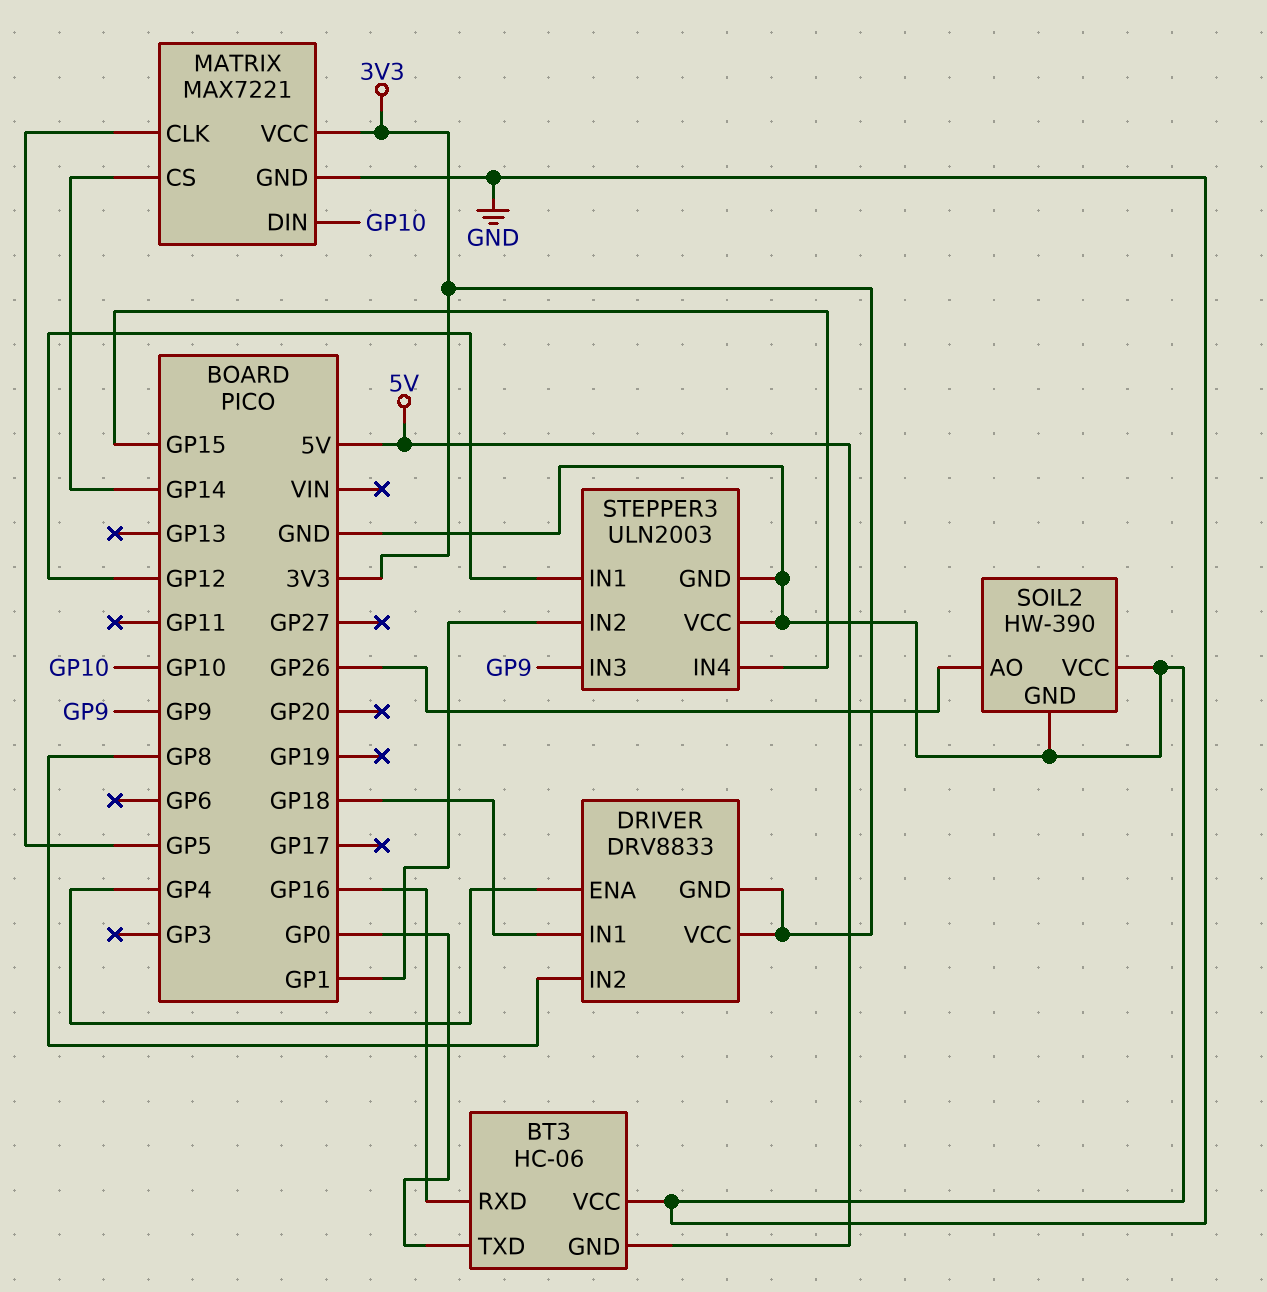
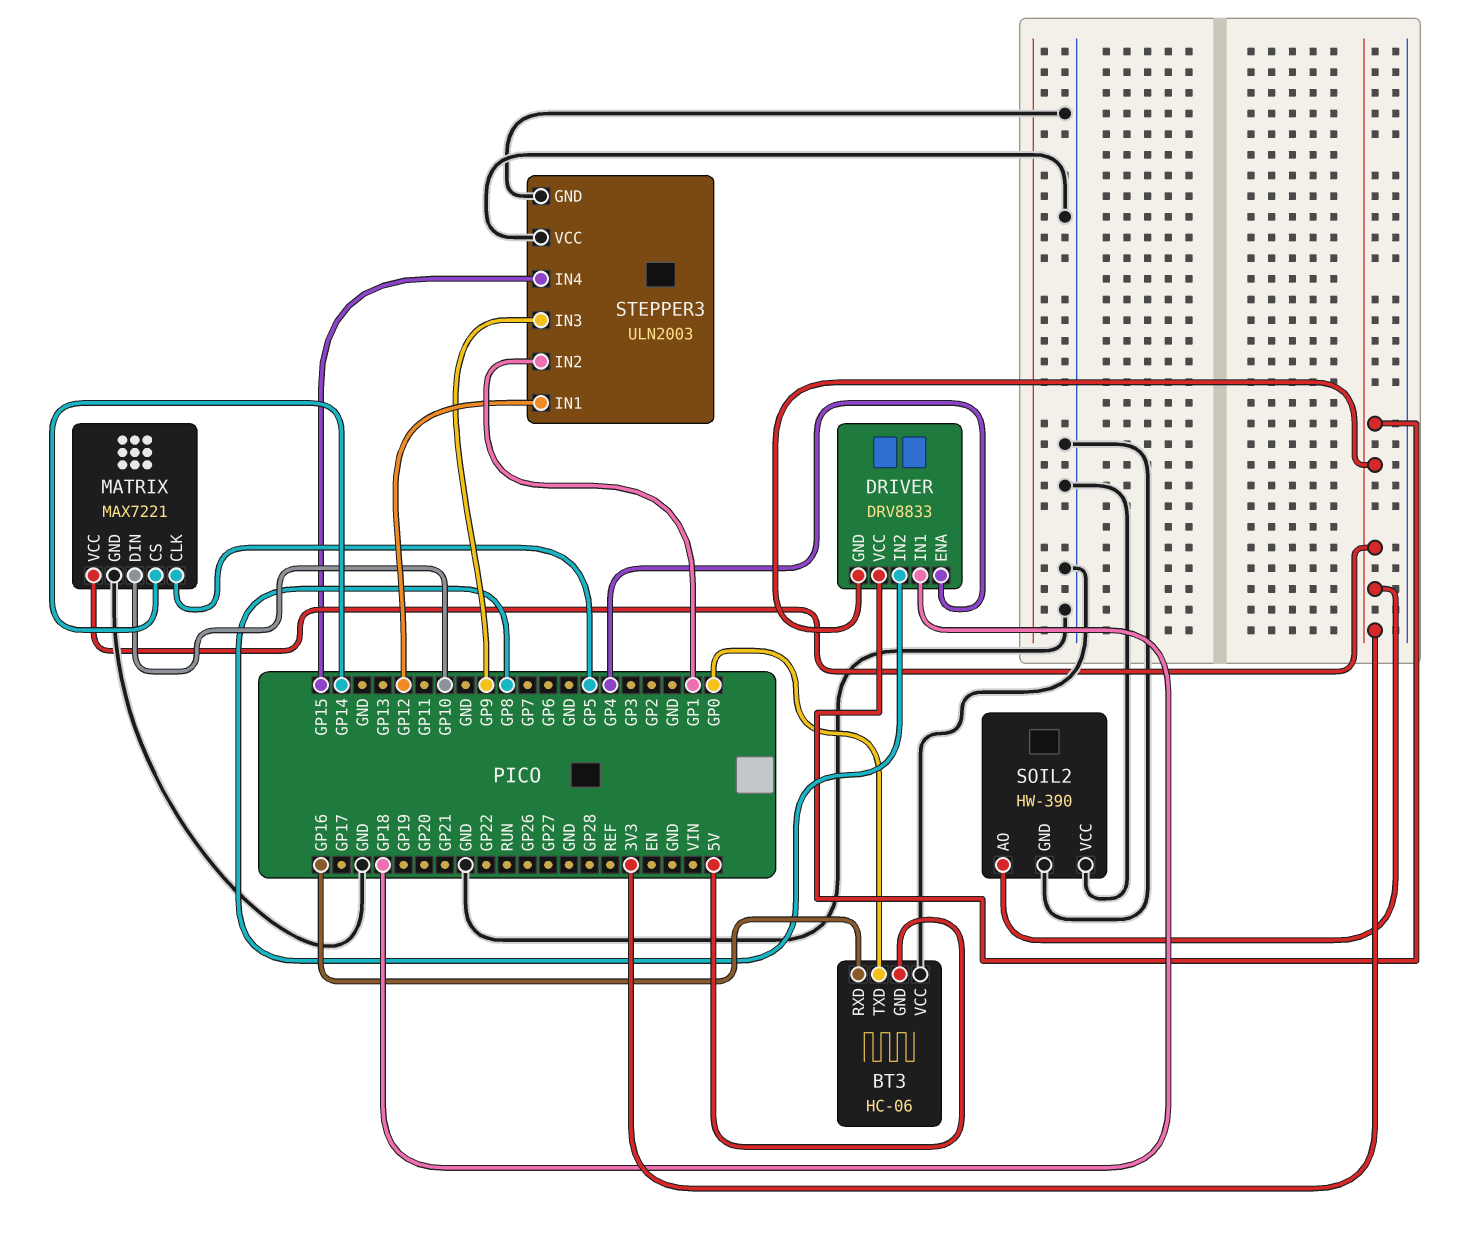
SOIL2 pin AO: GP26 -> 3V3

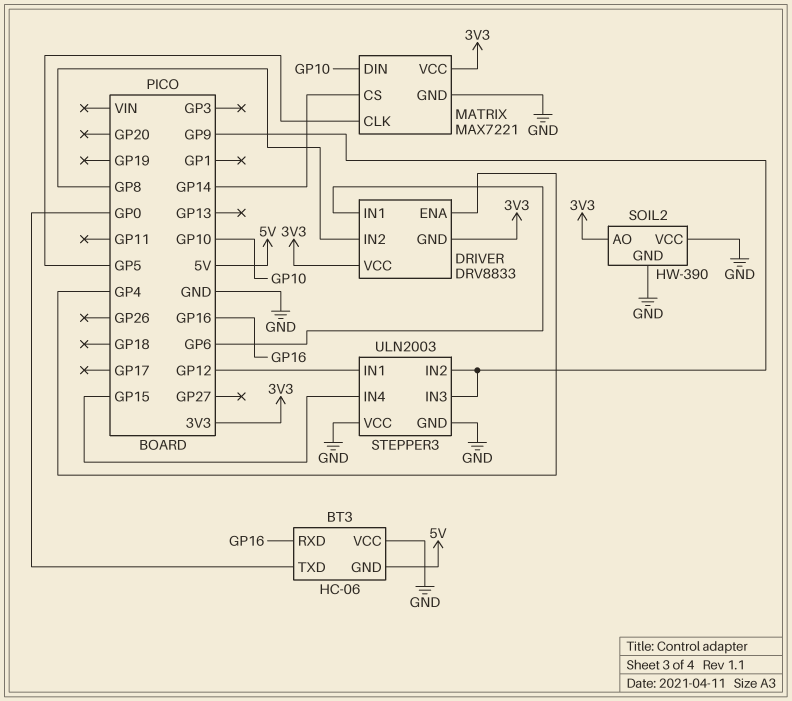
DRIVER pin IN1: GP18 -> GP6
STEPPER3 pin IN2: GP1 -> GP9

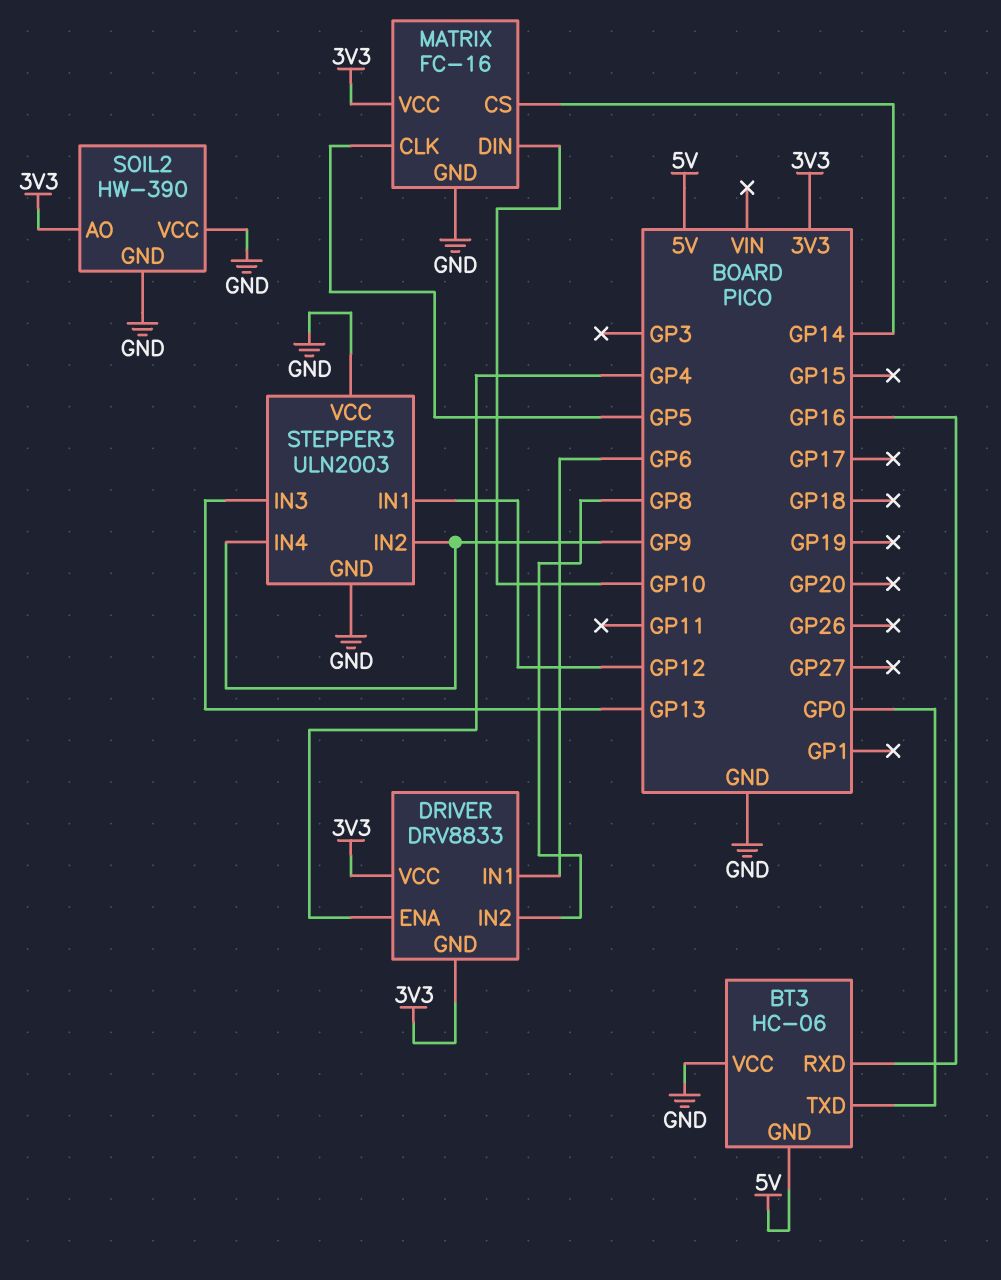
MATRIX: MAX7221 -> FC-16
STEPPER3 pin IN3: GP9 -> GP13
STEPPER3 pin IN4: GP15 -> GP9

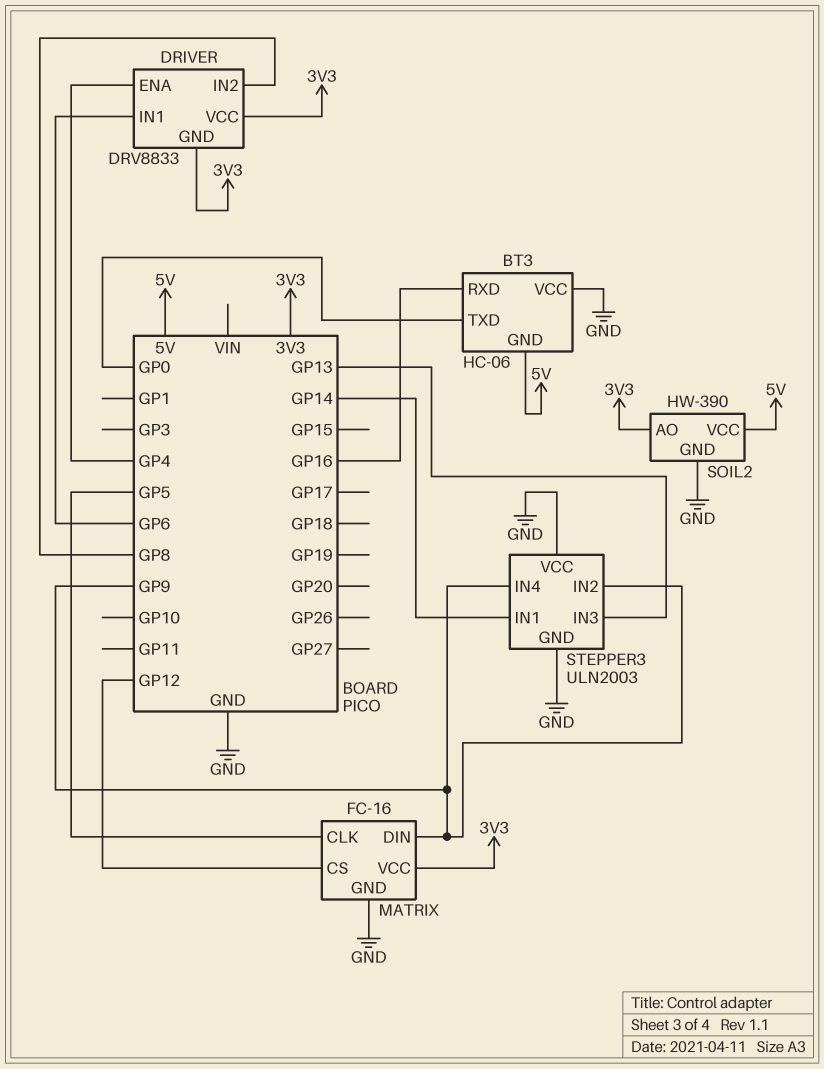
MATRIX pin CS: GP14 -> GP12
MATRIX pin DIN: GP10 -> GP9
SOIL2 pin VCC: GND -> 5V
STEPPER3 pin IN1: GP12 -> GP14

